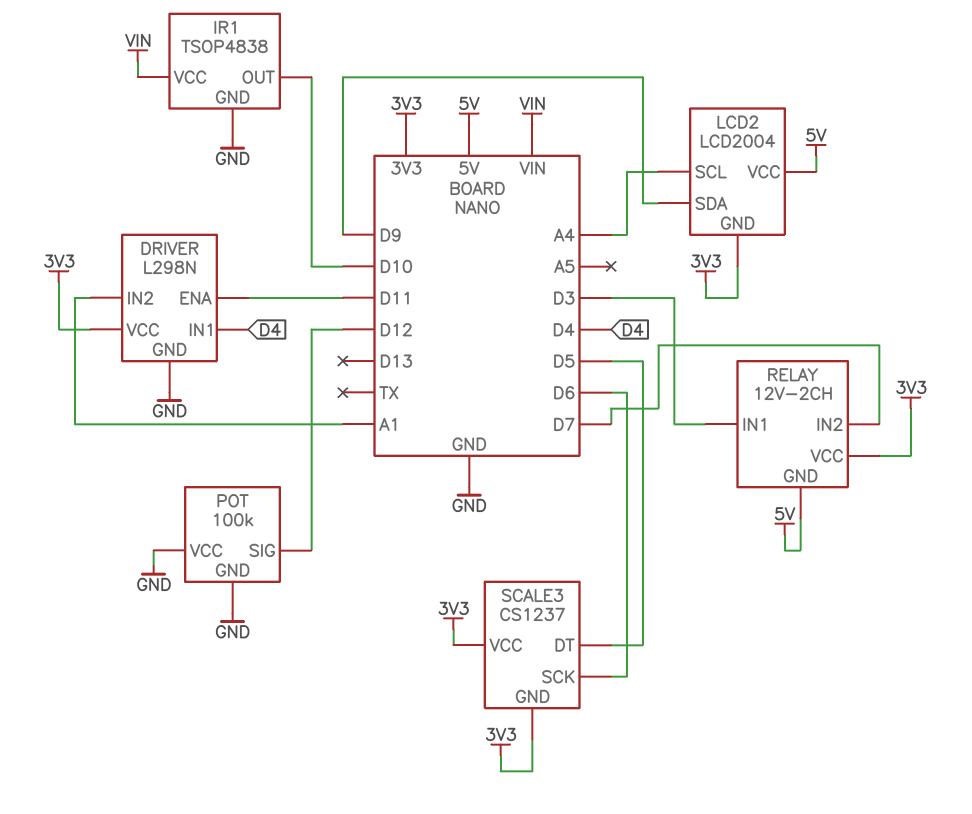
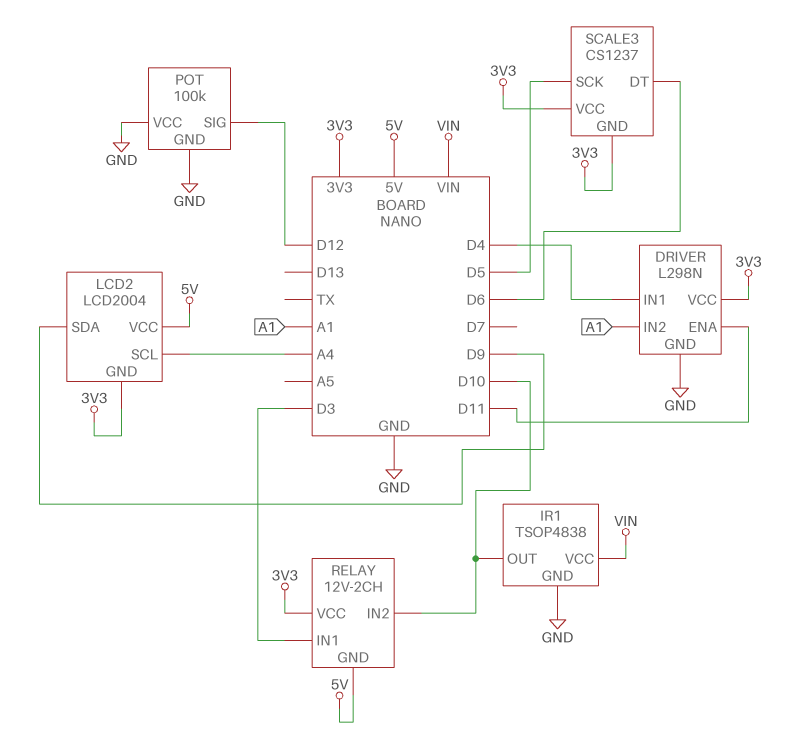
RELAY pin IN2: D7 -> D10
SCALE3 pin DT: D5 -> D6
SCALE3 pin SCK: D6 -> D5

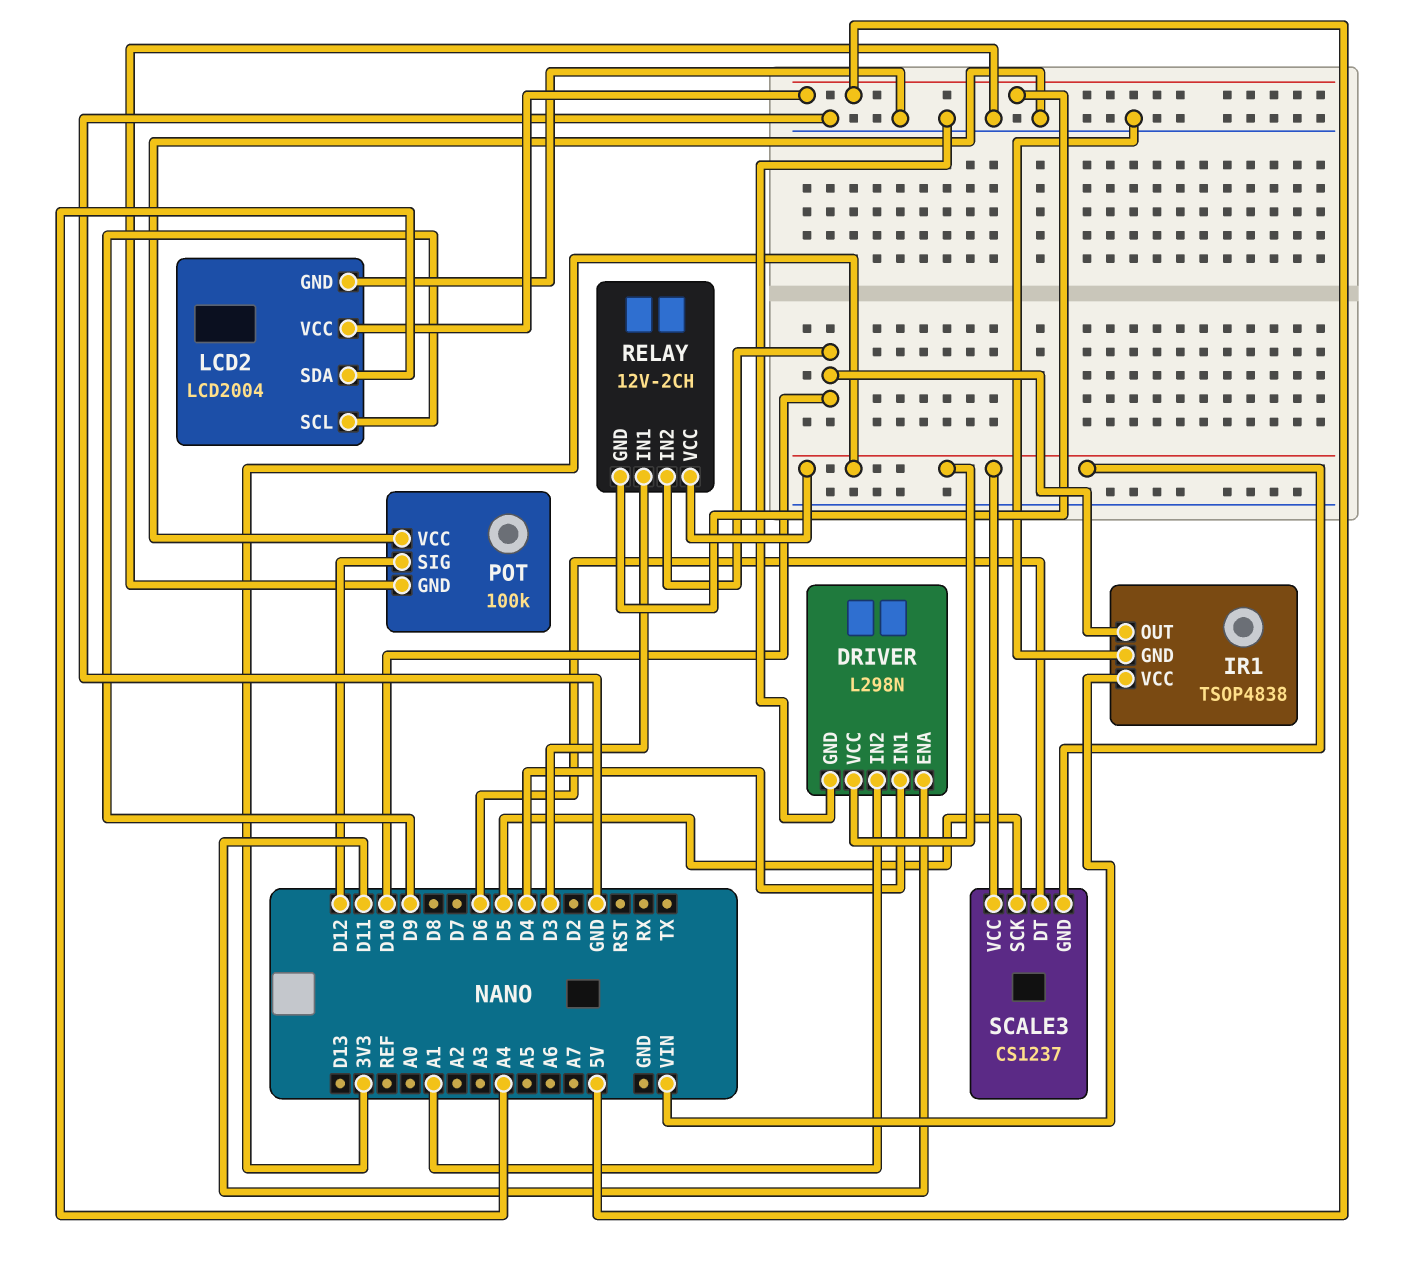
LCD2 pin GND: 3V3 -> GND
LCD2 pin SCL: A4 -> D9
LCD2 pin SDA: D9 -> A4

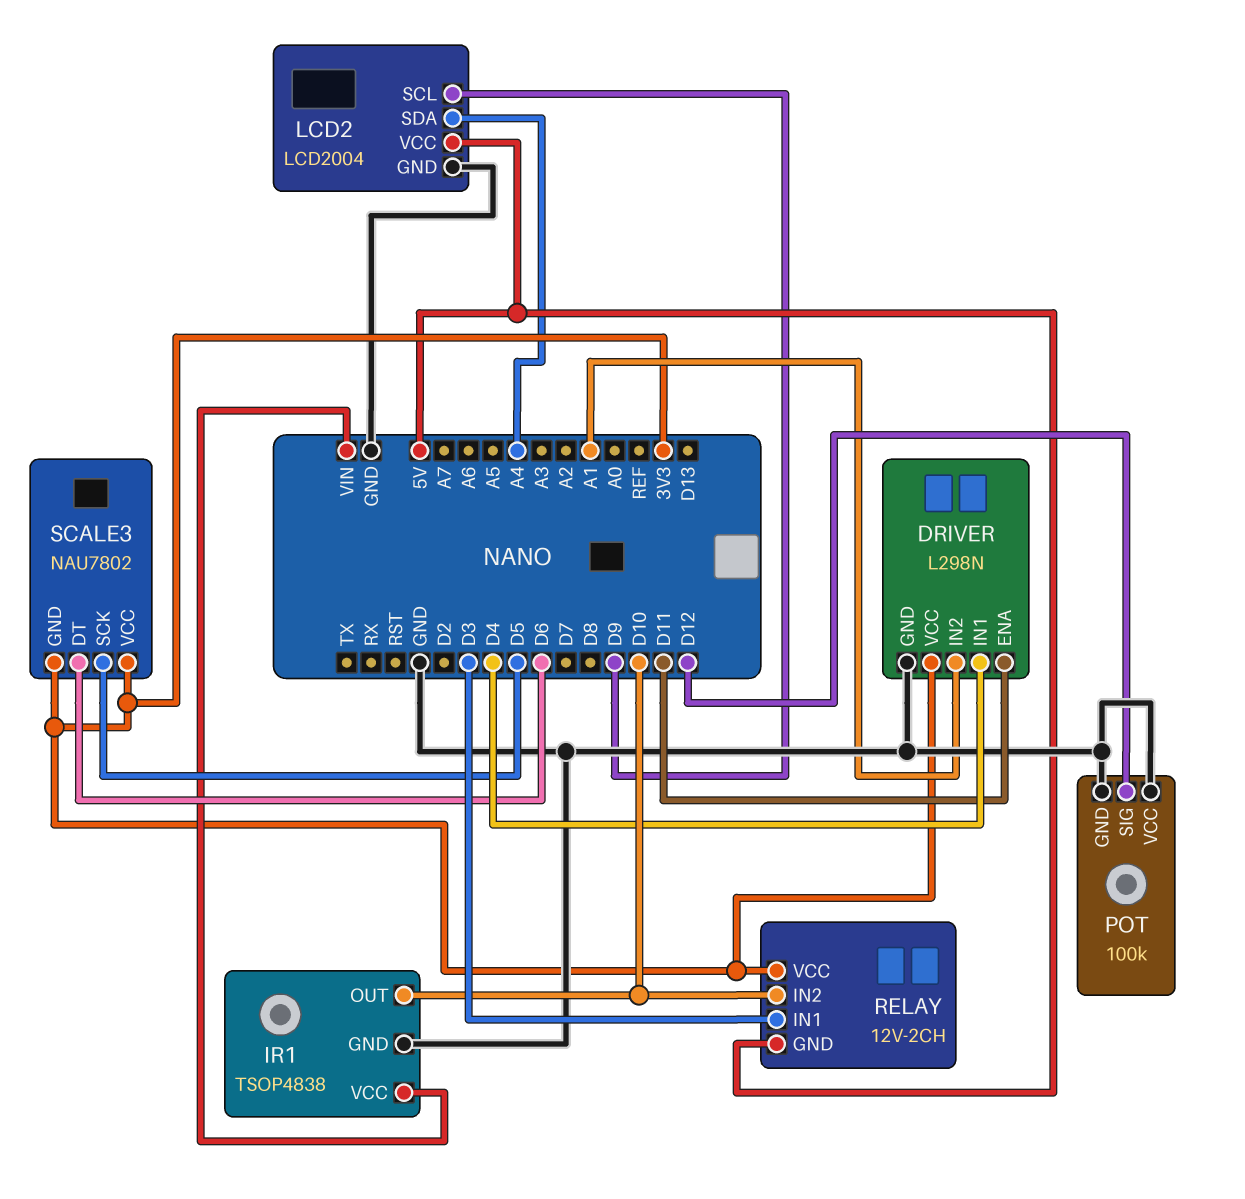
SCALE3: CS1237 -> NAU7802

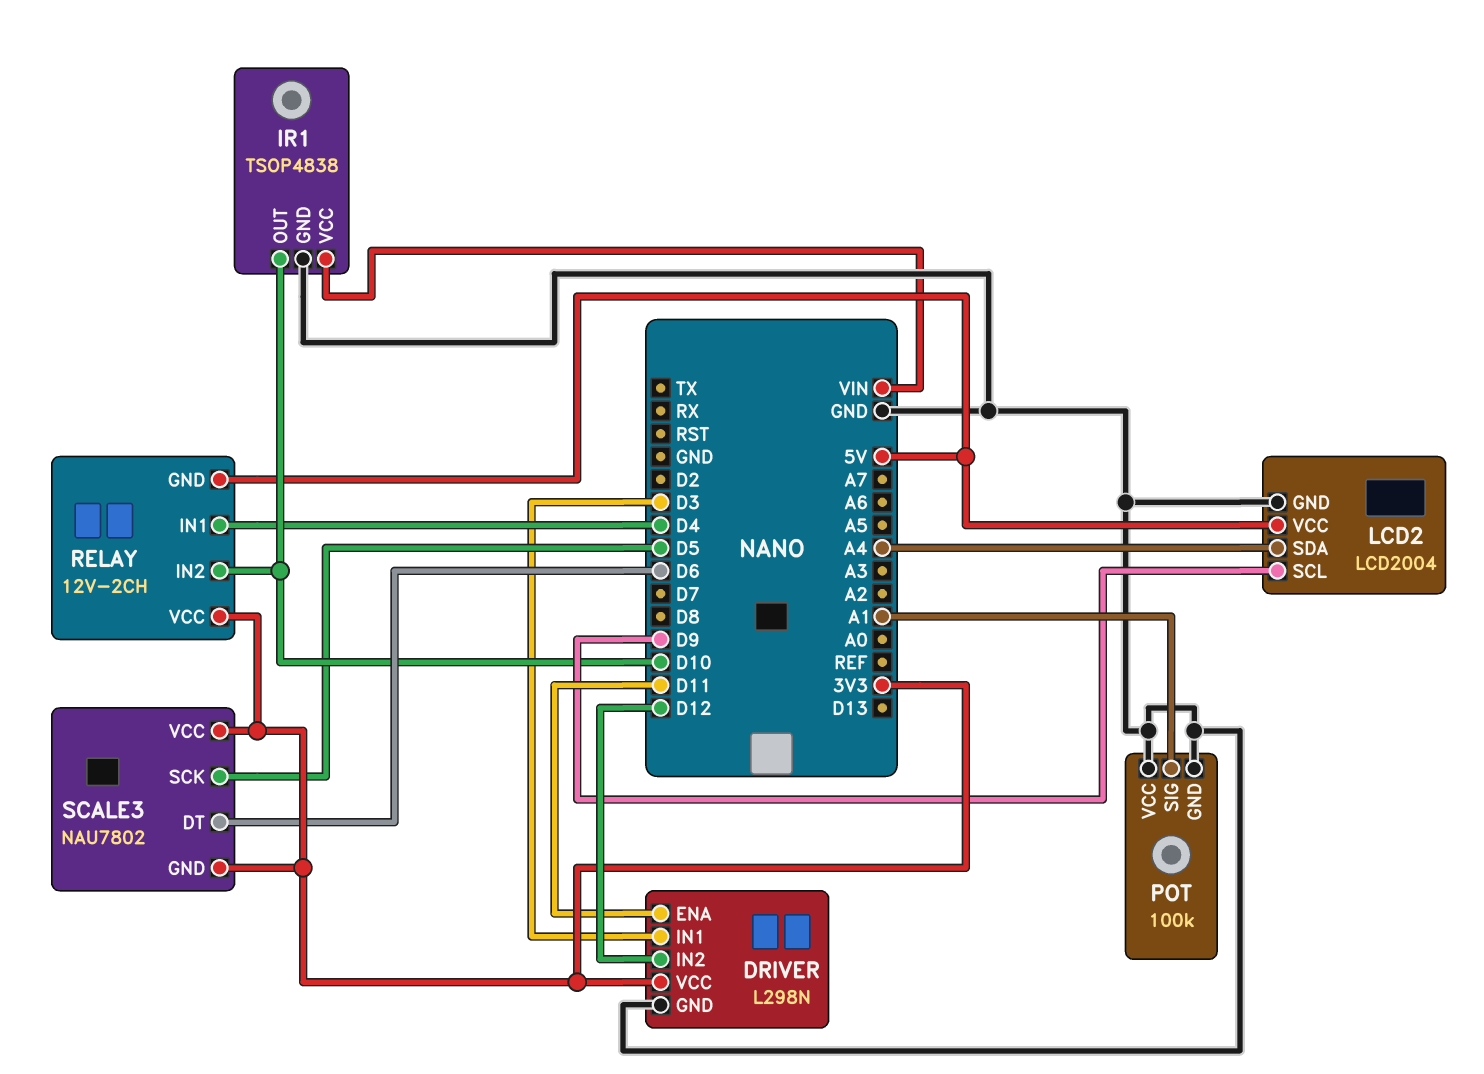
DRIVER pin IN1: D4 -> D3
DRIVER pin IN2: A1 -> D12
POT pin SIG: D12 -> A1
RELAY pin IN1: D3 -> D4

